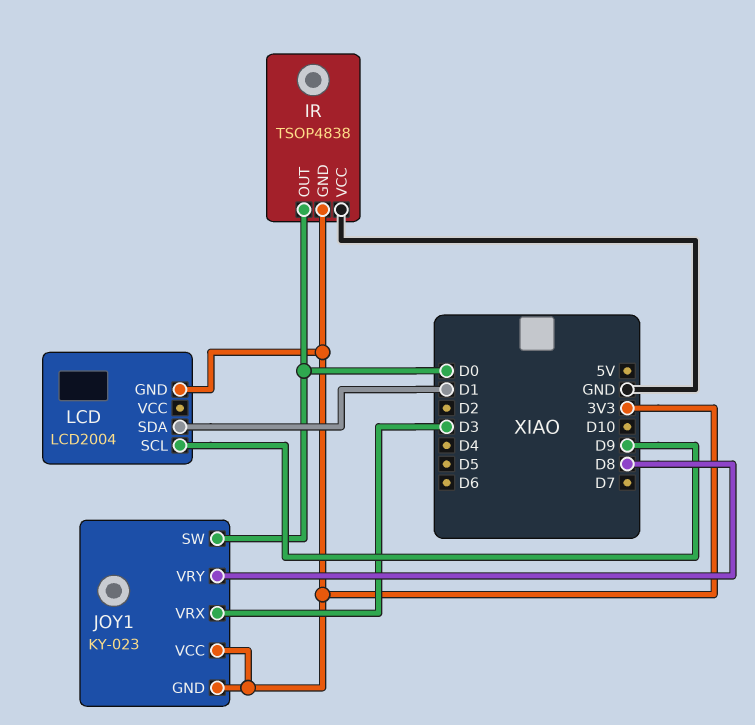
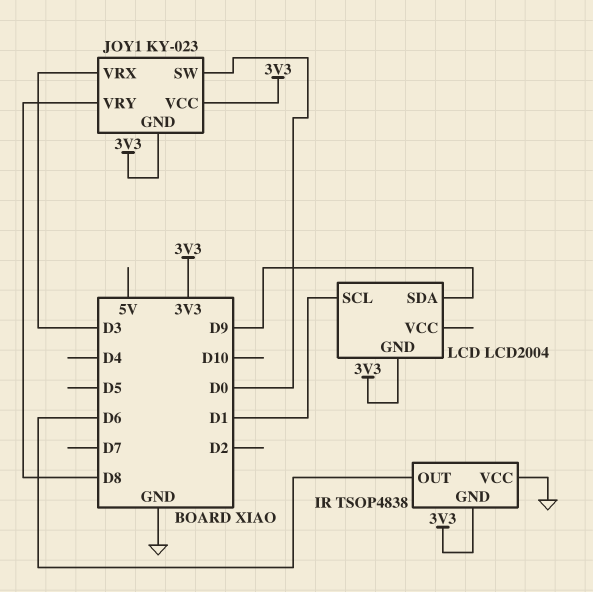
IR pin OUT: D0 -> D6
LCD pin SCL: D9 -> D1
LCD pin SDA: D1 -> D9

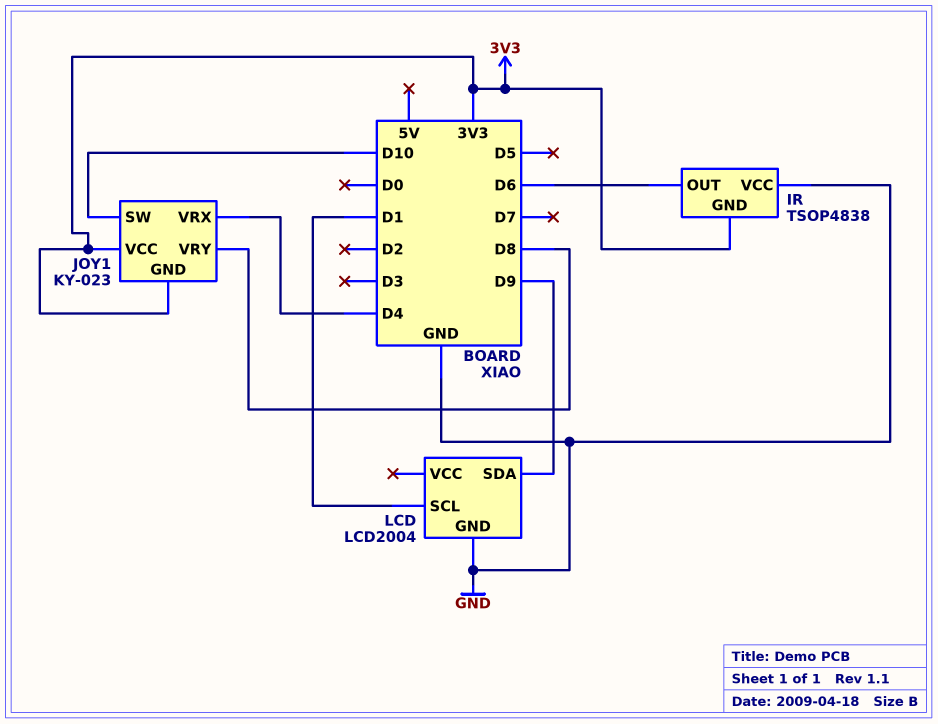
JOY1 pin SW: D0 -> D10
JOY1 pin VRX: D3 -> D4
LCD pin GND: 3V3 -> GND

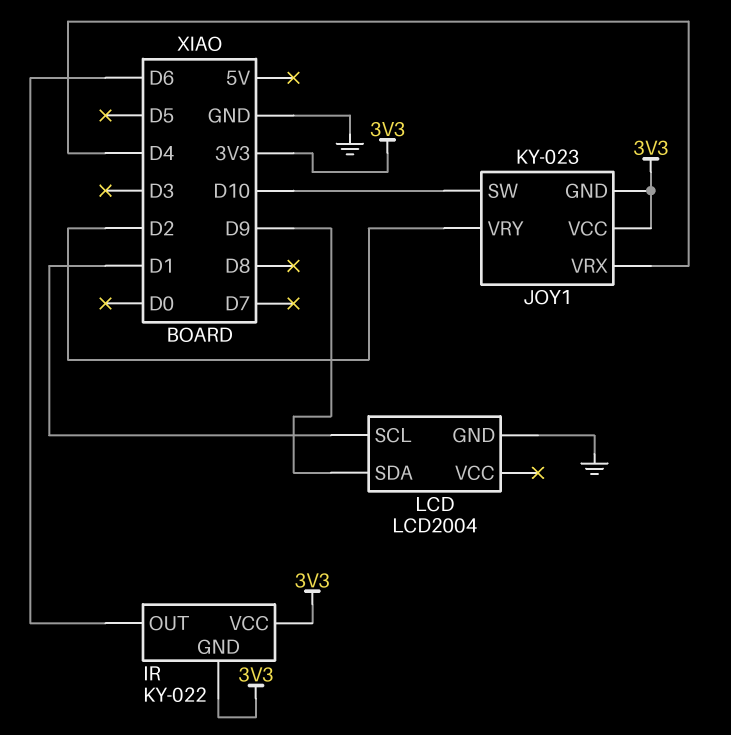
IR: TSOP4838 -> KY-022
IR pin VCC: GND -> 3V3
JOY1 pin VRY: D8 -> D2

